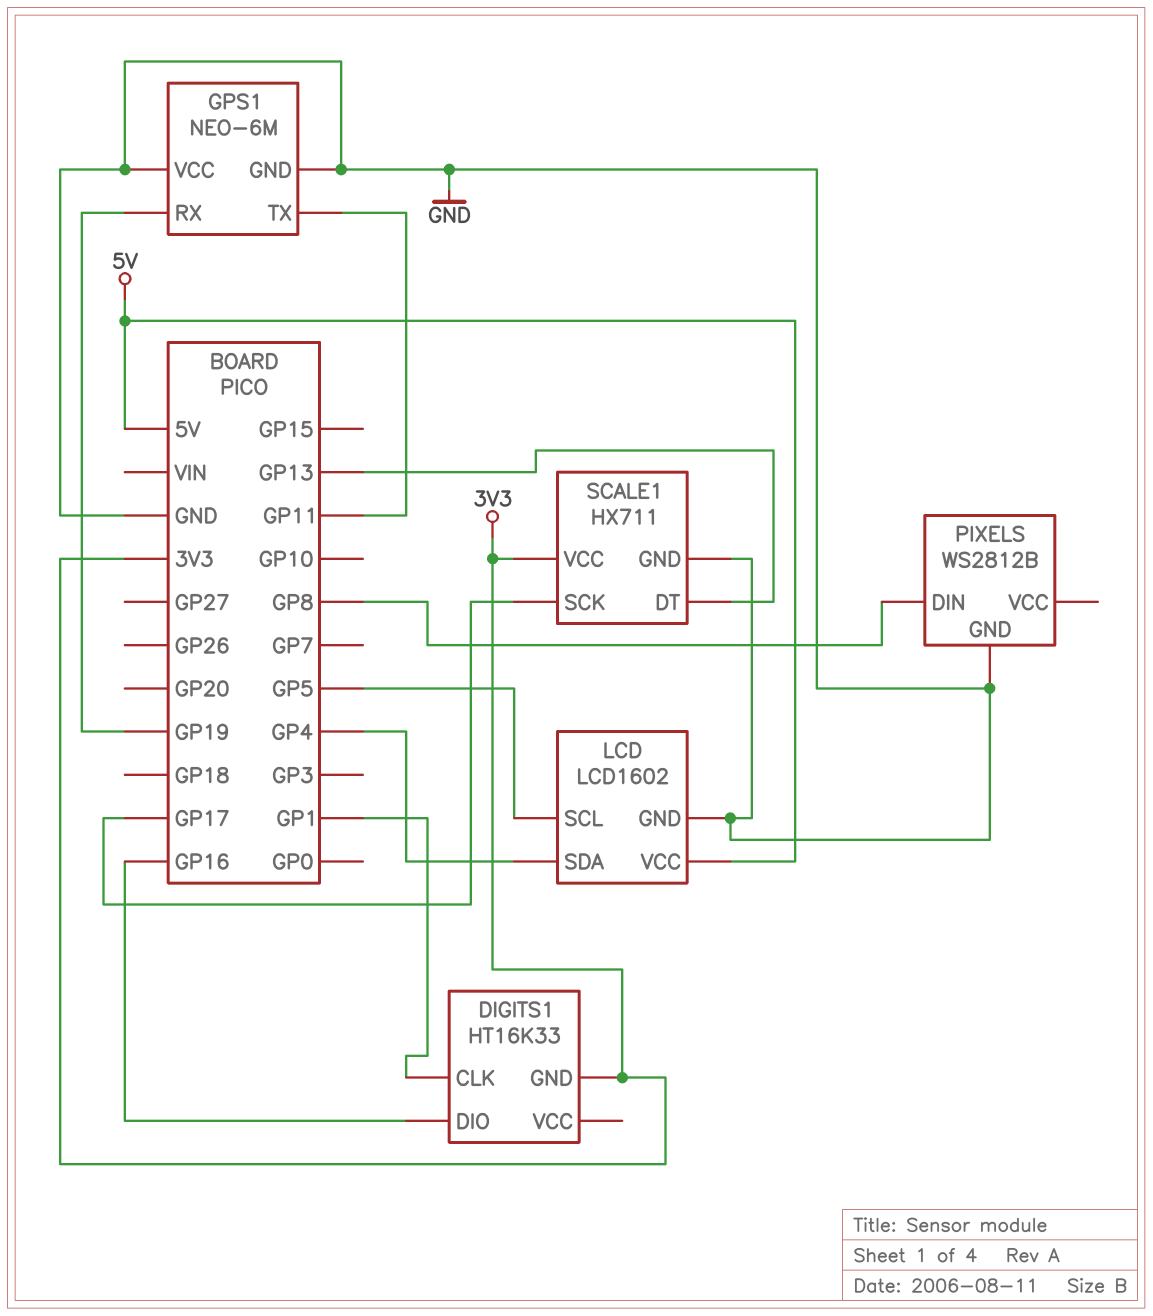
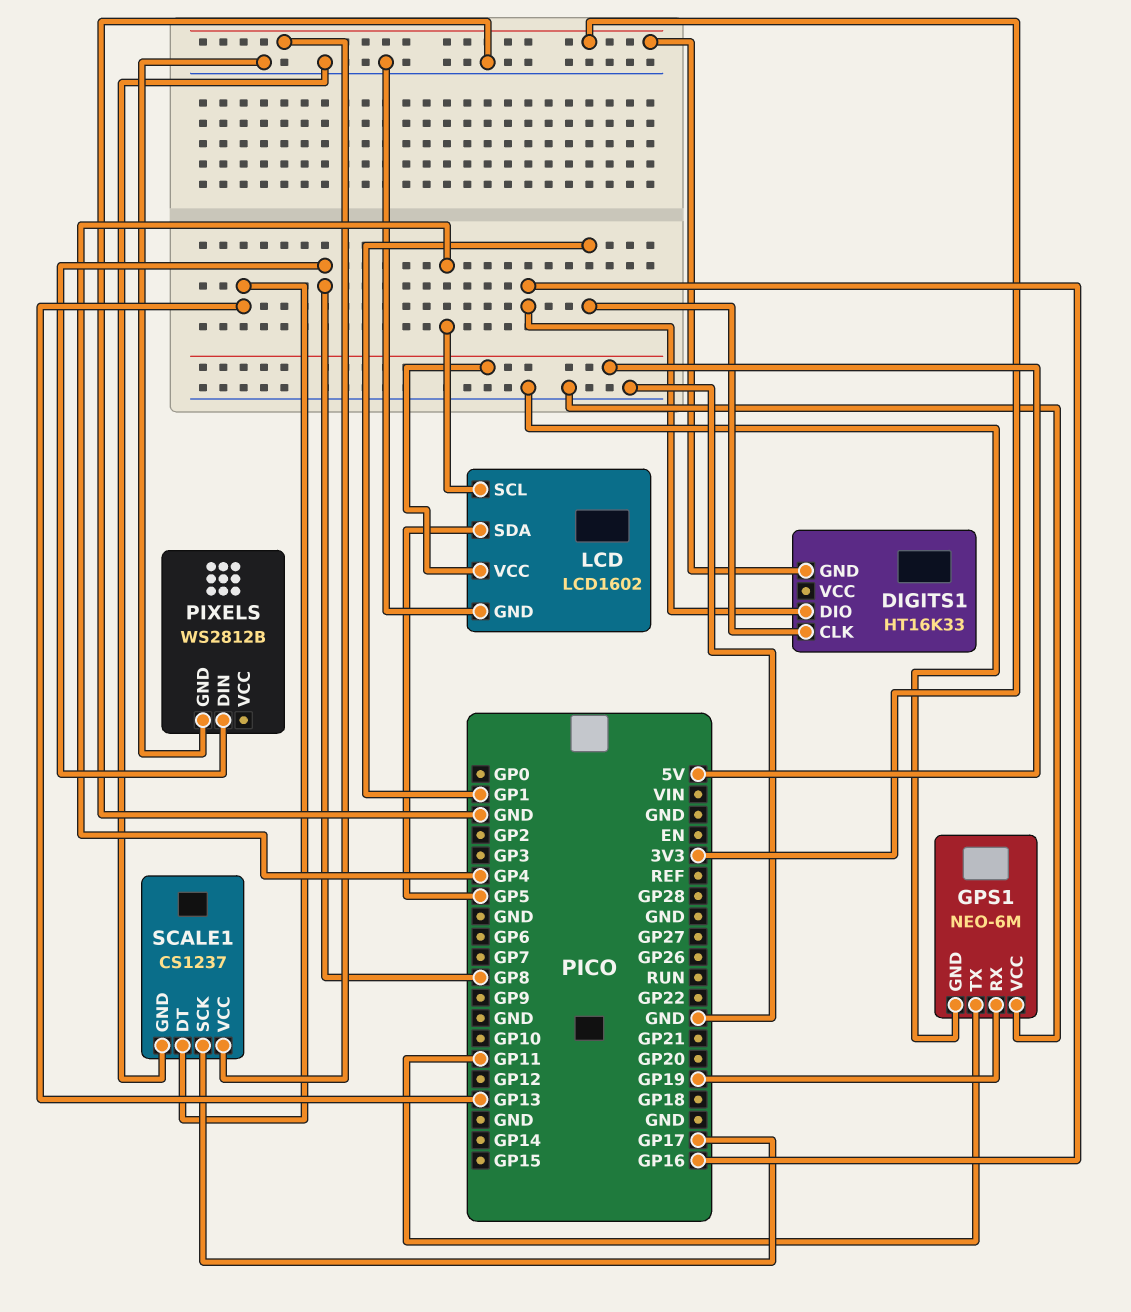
LCD pin SCL: GP5 -> GP4
LCD pin SDA: GP4 -> GP5
SCALE1: HX711 -> CS1237

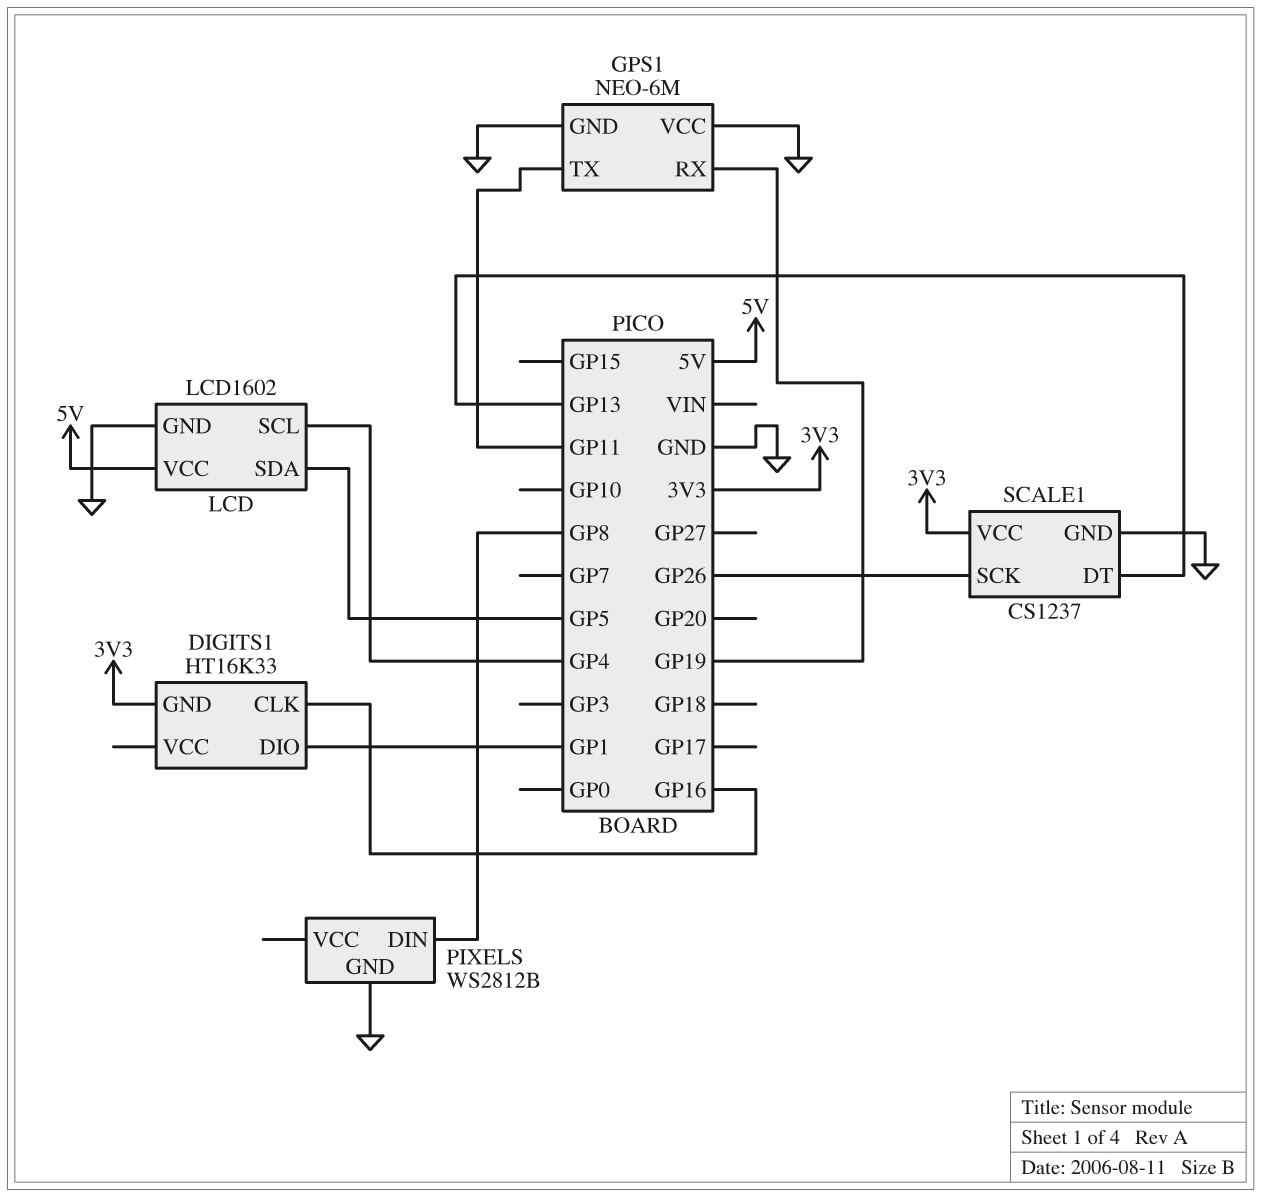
DIGITS1 pin CLK: GP1 -> GP16
DIGITS1 pin DIO: GP16 -> GP1
SCALE1 pin SCK: GP17 -> GP26

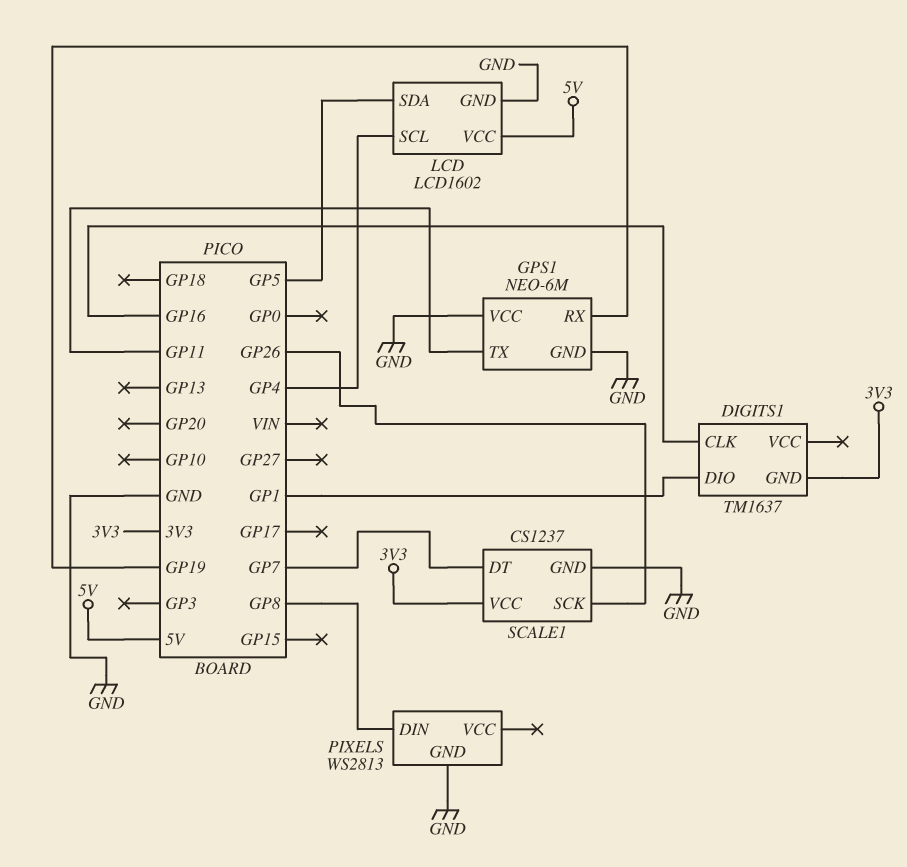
DIGITS1: HT16K33 -> TM1637
PIXELS: WS2812B -> WS2813
SCALE1 pin DT: GP13 -> GP7

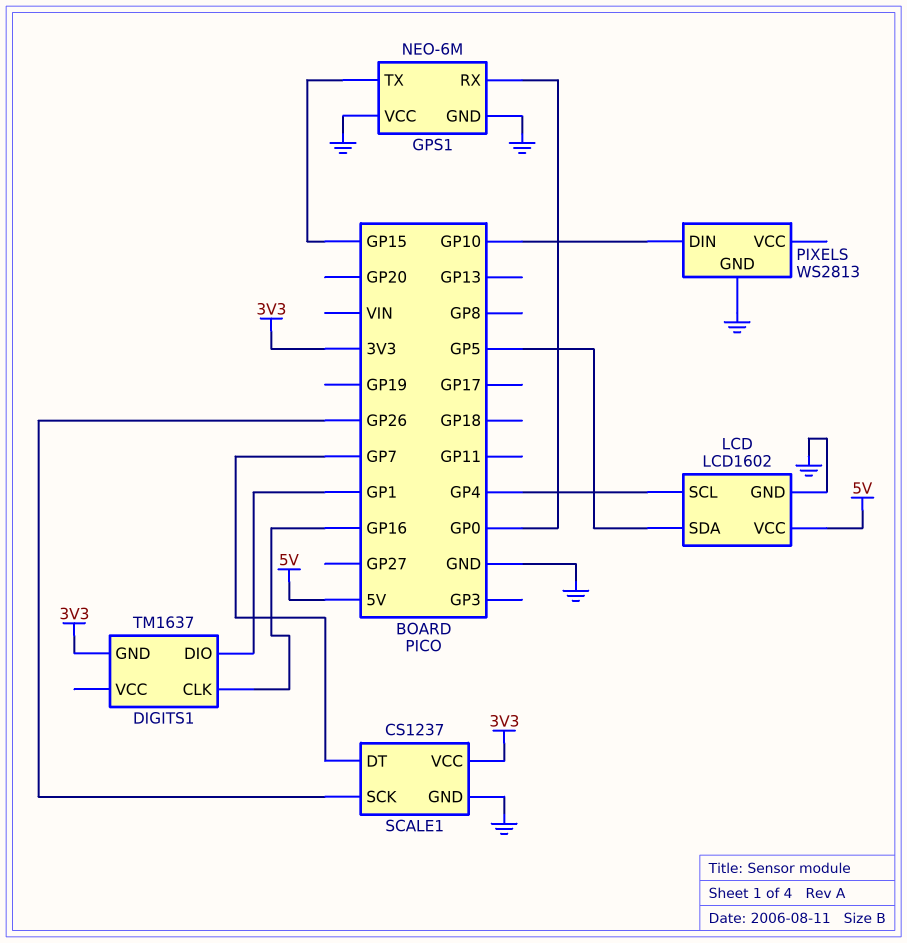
GPS1 pin RX: GP19 -> GP0
GPS1 pin TX: GP11 -> GP15
PIXELS pin DIN: GP8 -> GP10

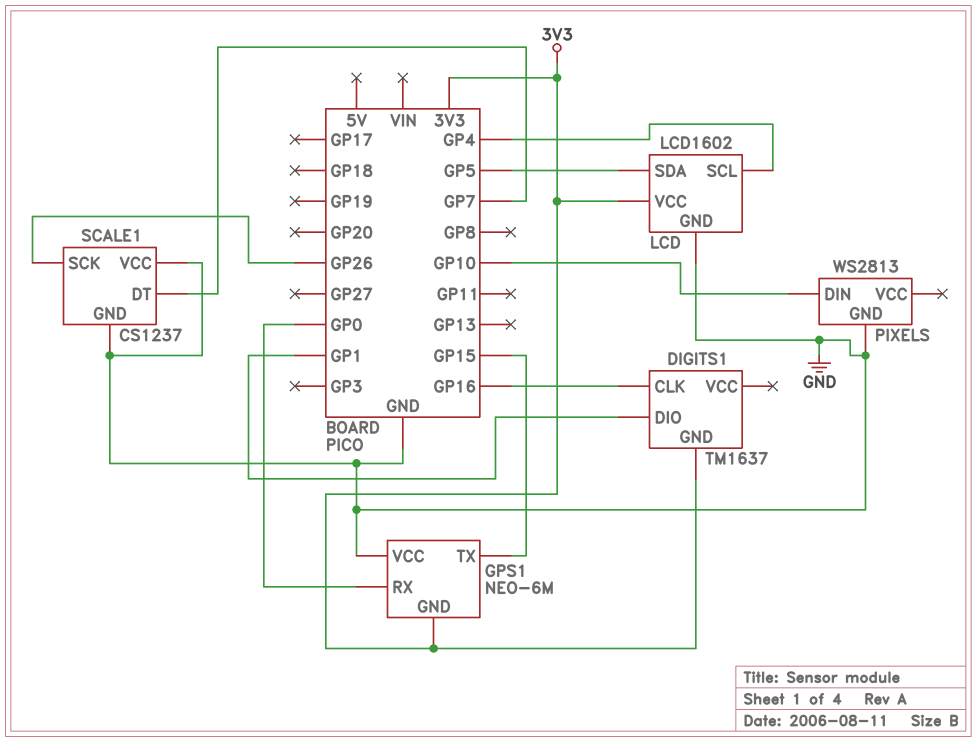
GPS1 pin GND: GND -> 3V3
LCD pin VCC: 5V -> 3V3
SCALE1 pin VCC: 3V3 -> GND

